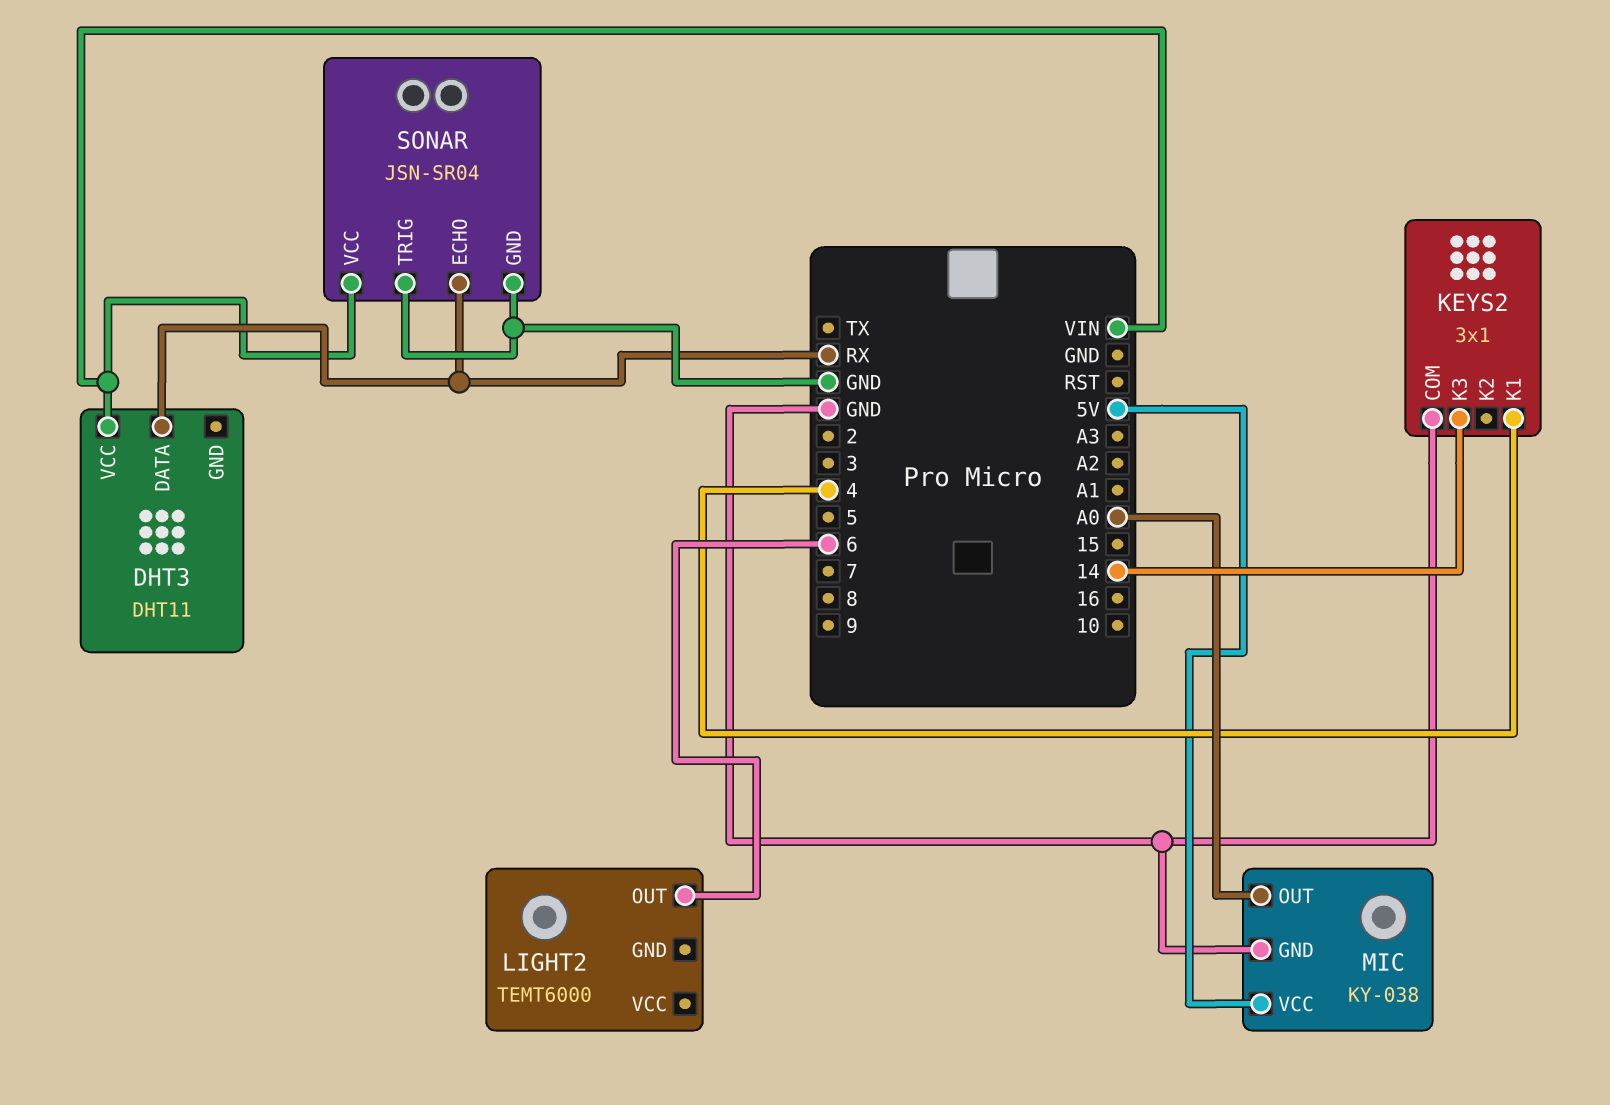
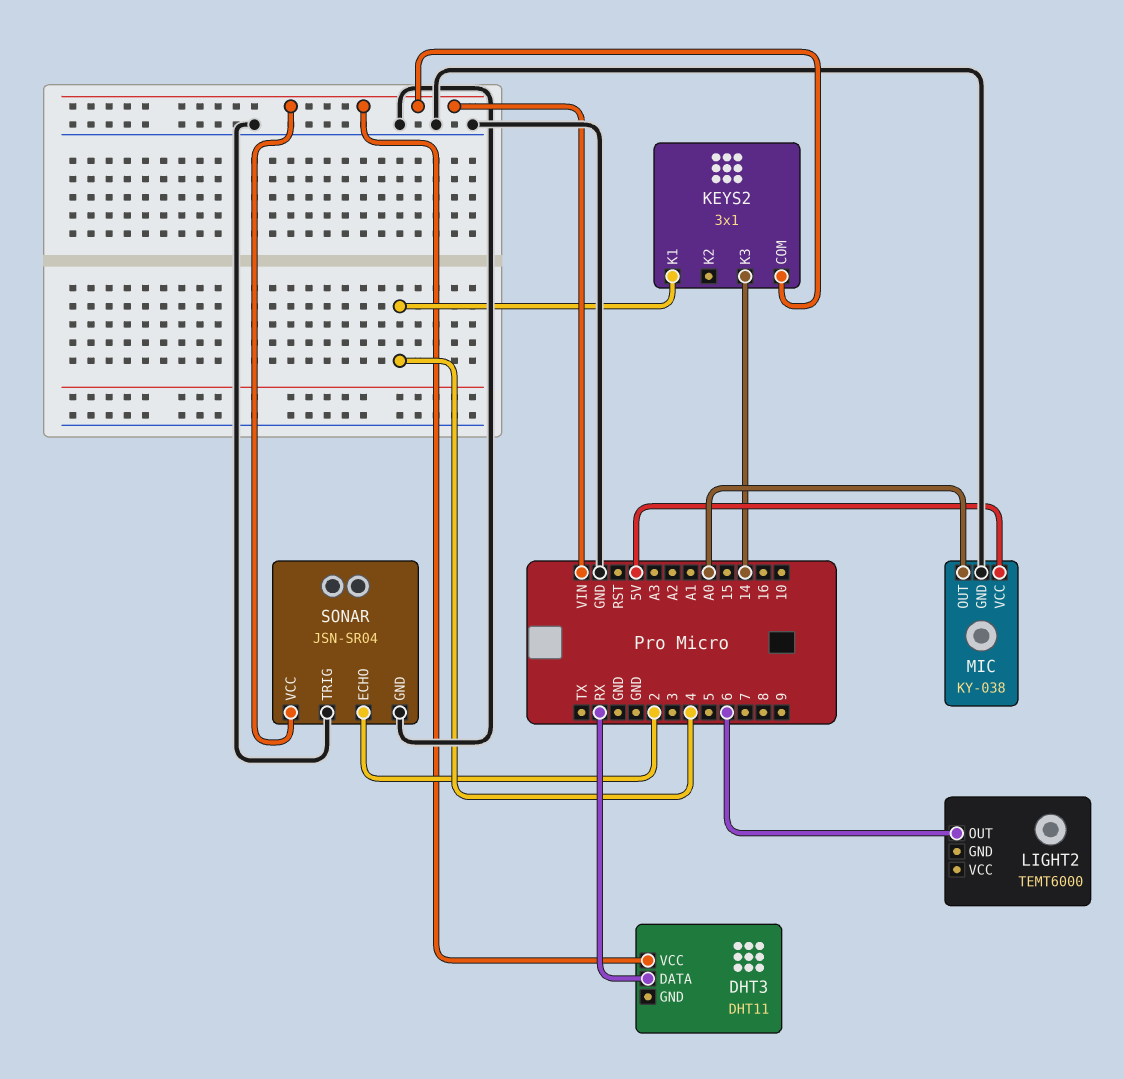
KEYS2 pin COM: GND -> VIN
SONAR pin ECHO: RX -> 2

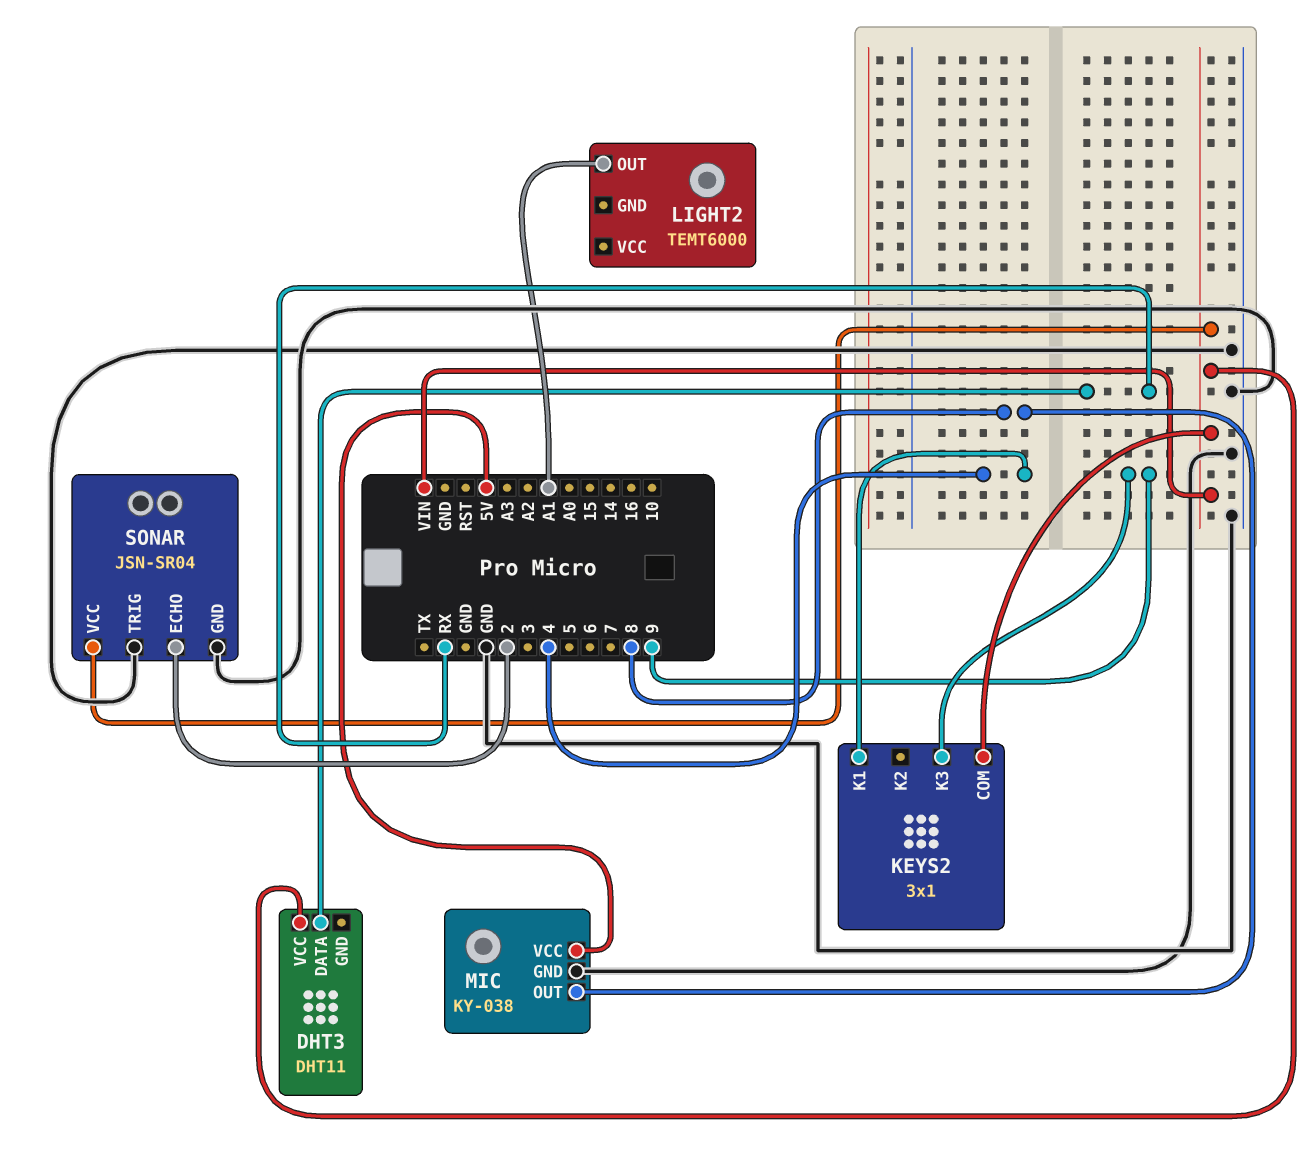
KEYS2 pin K3: 14 -> 9
LIGHT2 pin OUT: 6 -> A1
MIC pin OUT: A0 -> 8

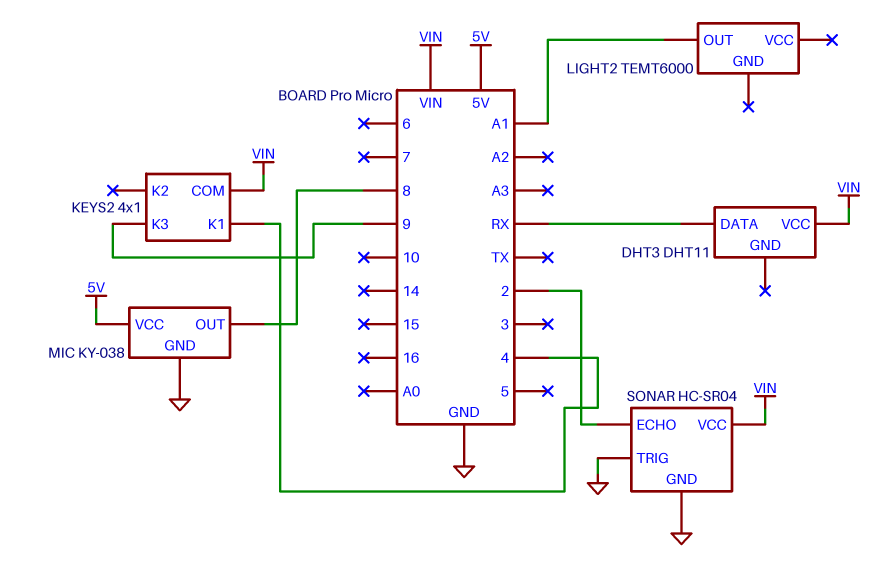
KEYS2: 3x1 -> 4x1
SONAR: JSN-SR04 -> HC-SR04

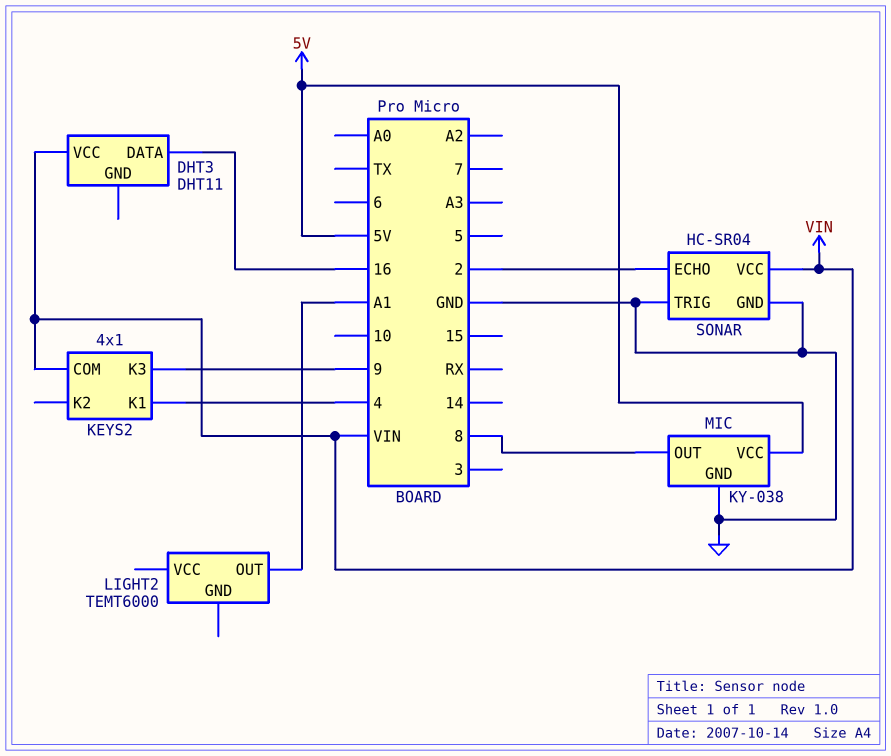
DHT3 pin DATA: RX -> 16

